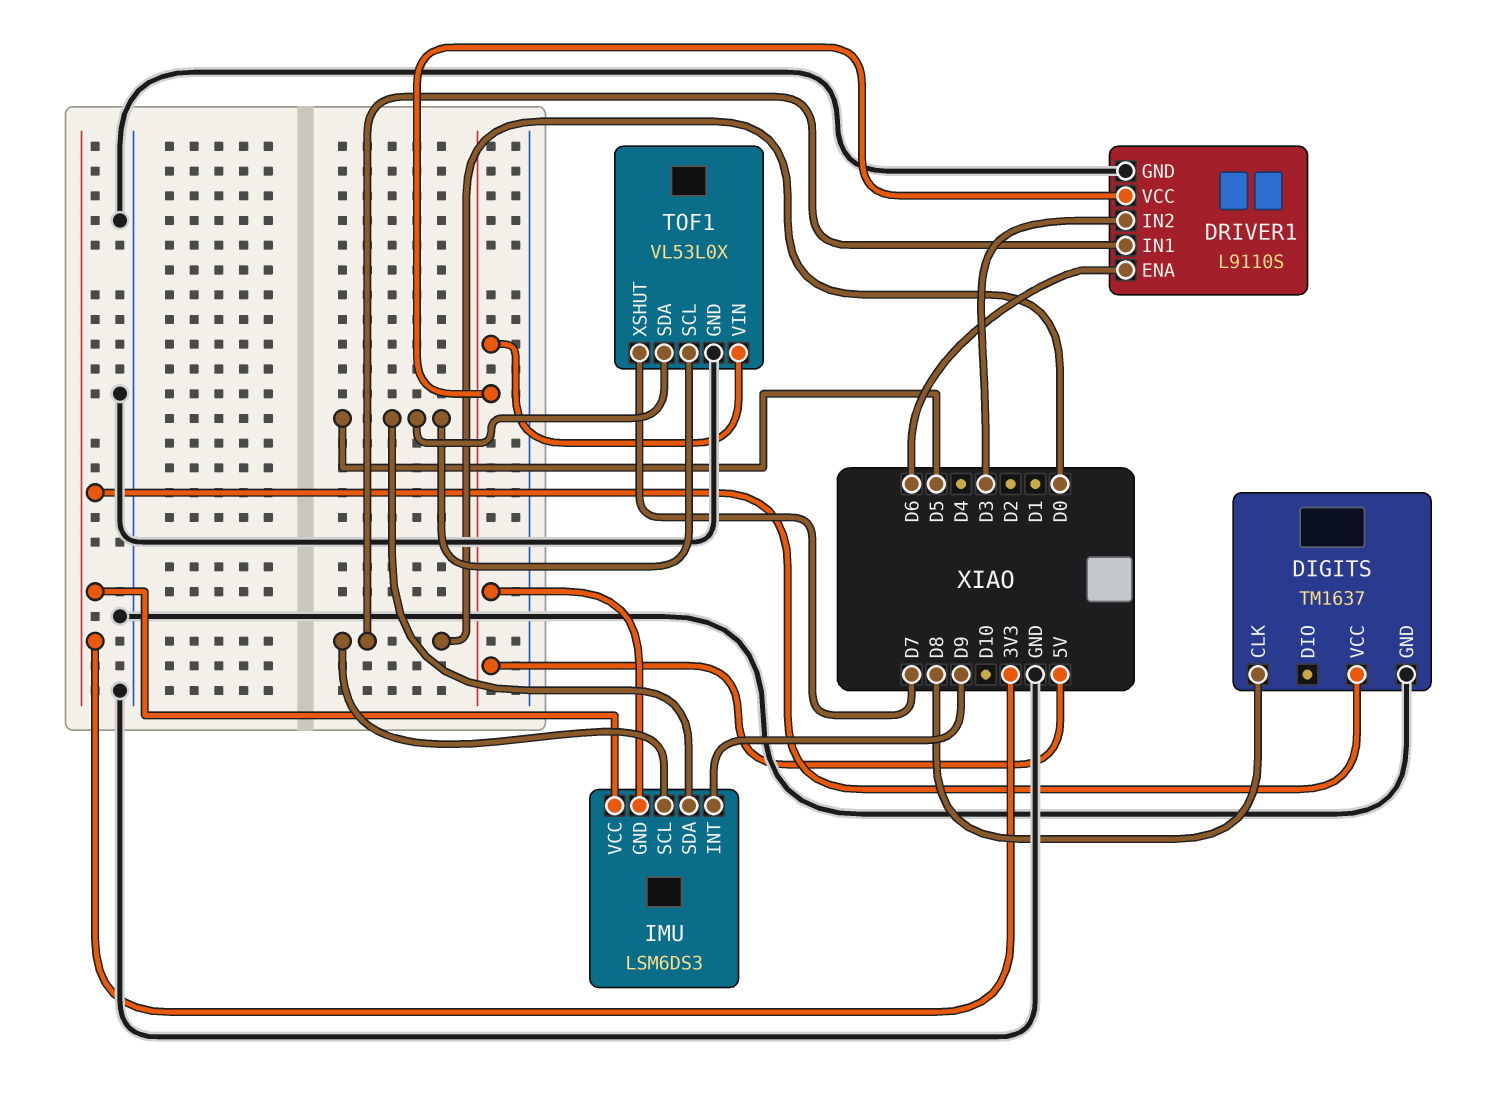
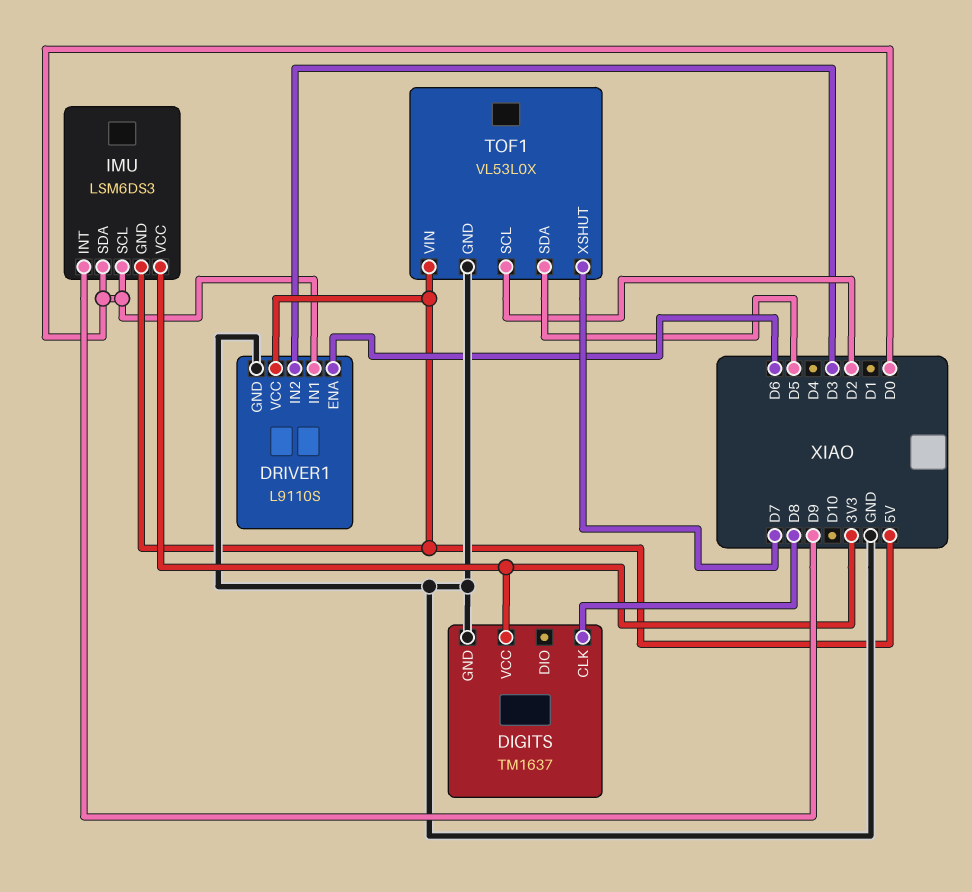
IMU pin SDA: D5 -> D0
TOF1 pin SCL: D5 -> D2

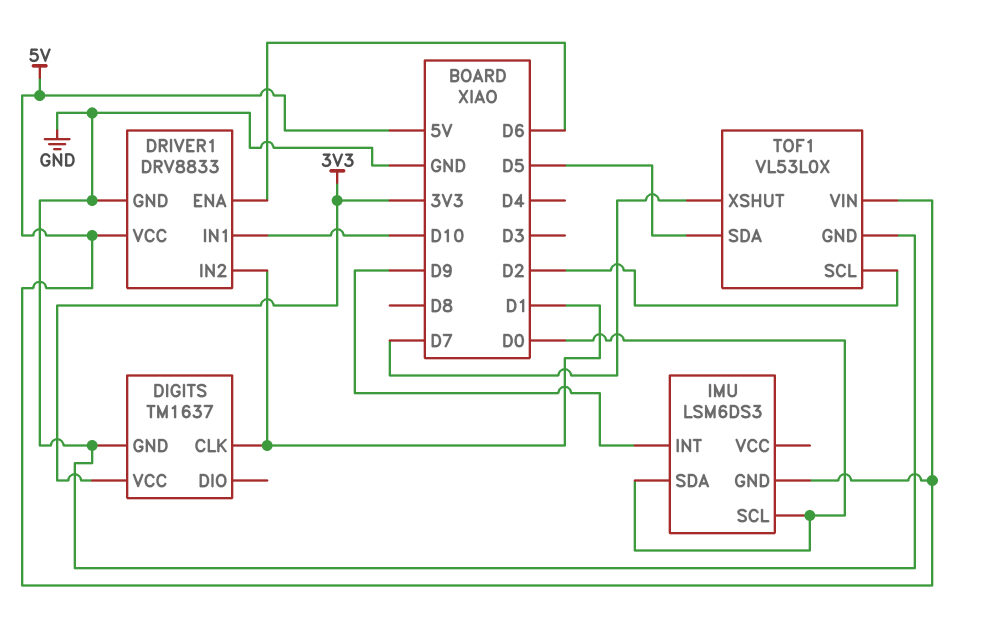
DIGITS pin CLK: D8 -> D1
DRIVER1: L9110S -> DRV8833
DRIVER1 pin IN1: D0 -> D10
DRIVER1 pin IN2: D3 -> D1
IMU pin VCC: 3V3 -> none

